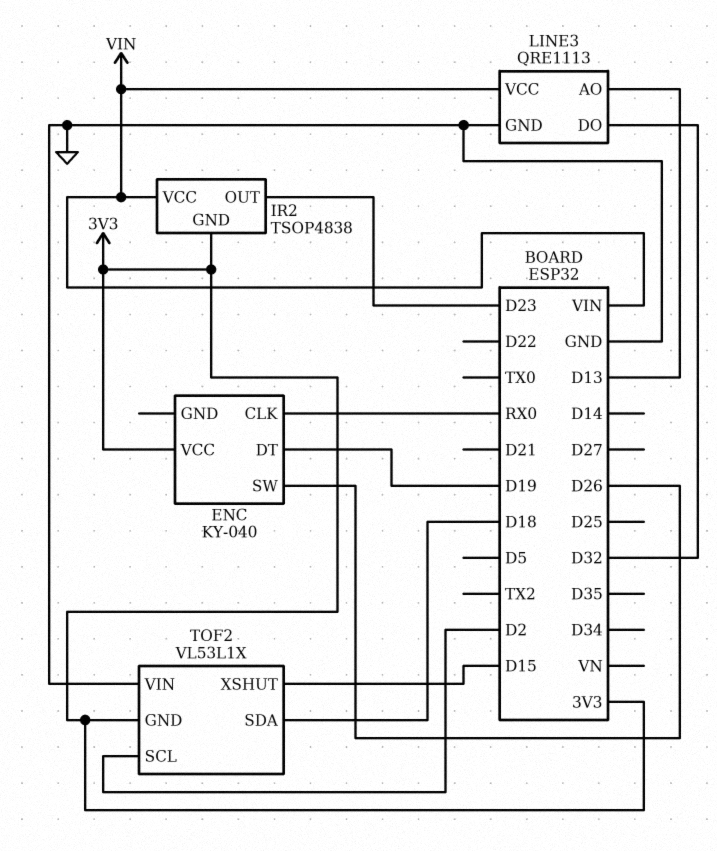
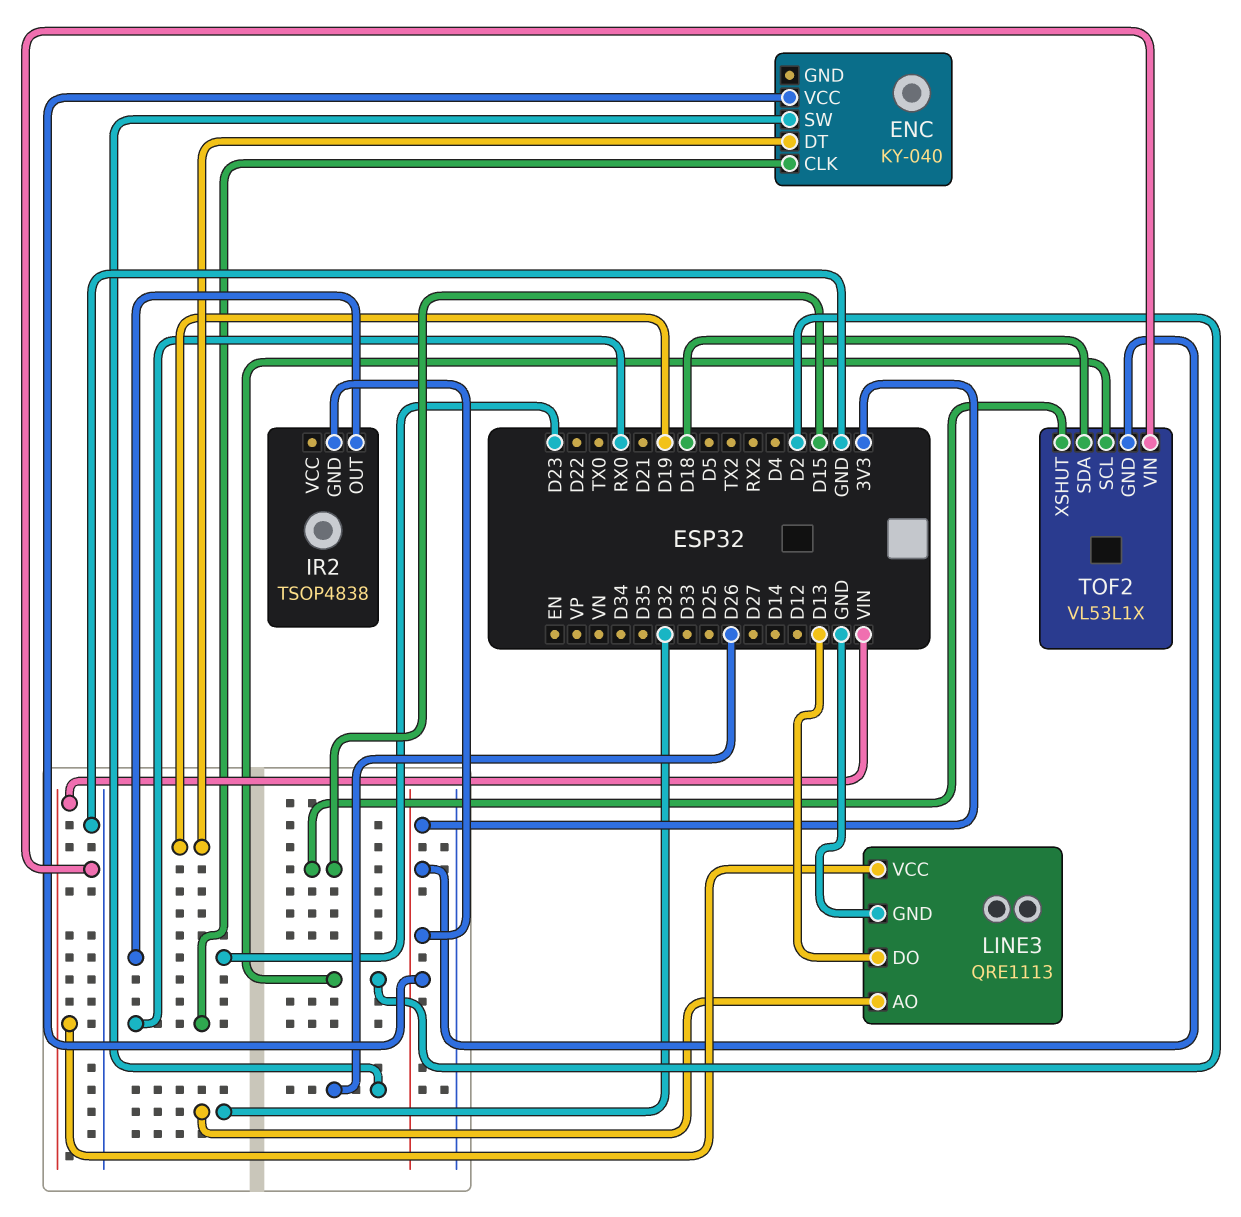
IR2 pin VCC: VIN -> none
LINE3 pin AO: D13 -> D32
LINE3 pin DO: D32 -> D13

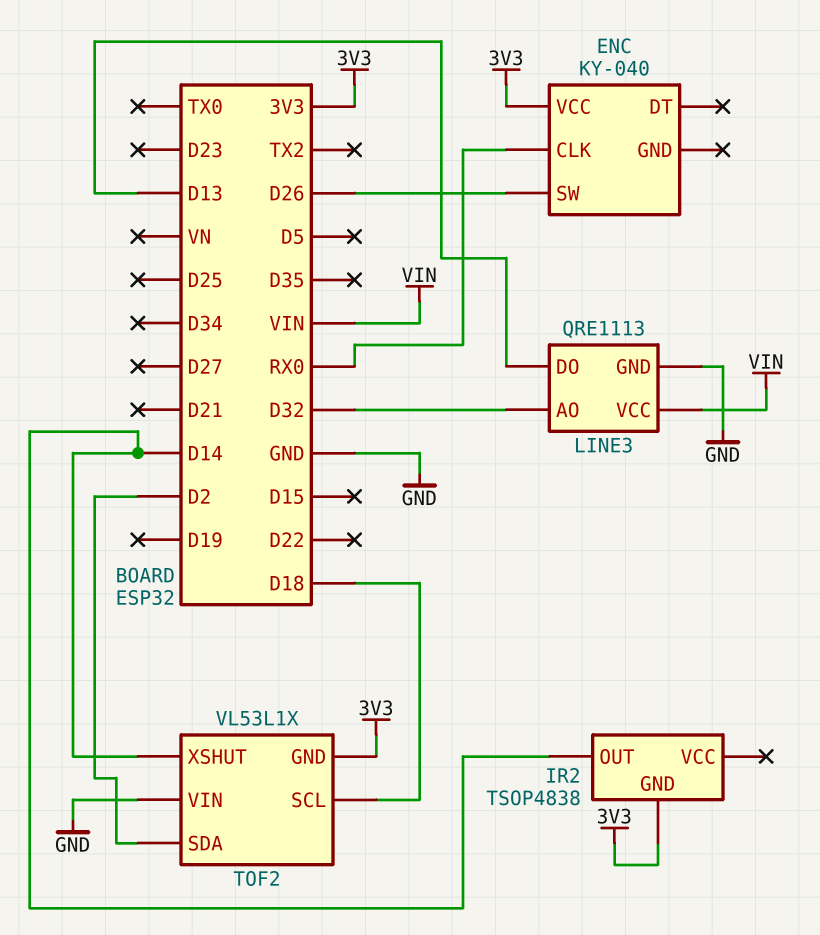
ENC pin DT: D19 -> none
IR2 pin OUT: D23 -> D14
TOF2 pin SCL: D2 -> D18
TOF2 pin SDA: D18 -> D2
TOF2 pin XSHUT: D15 -> D14

